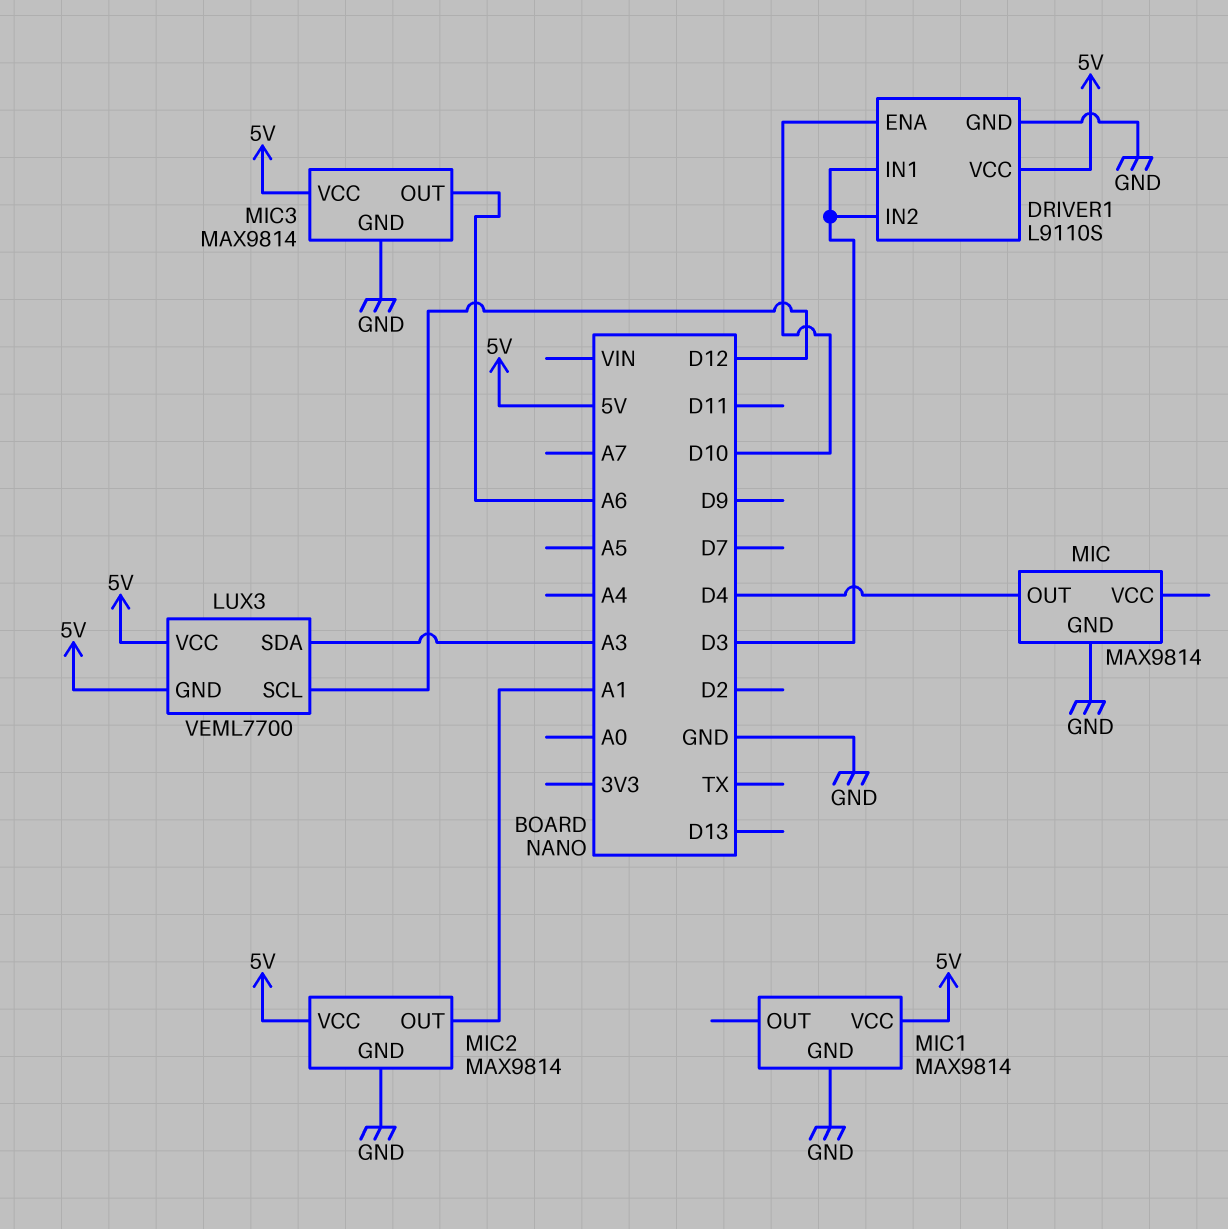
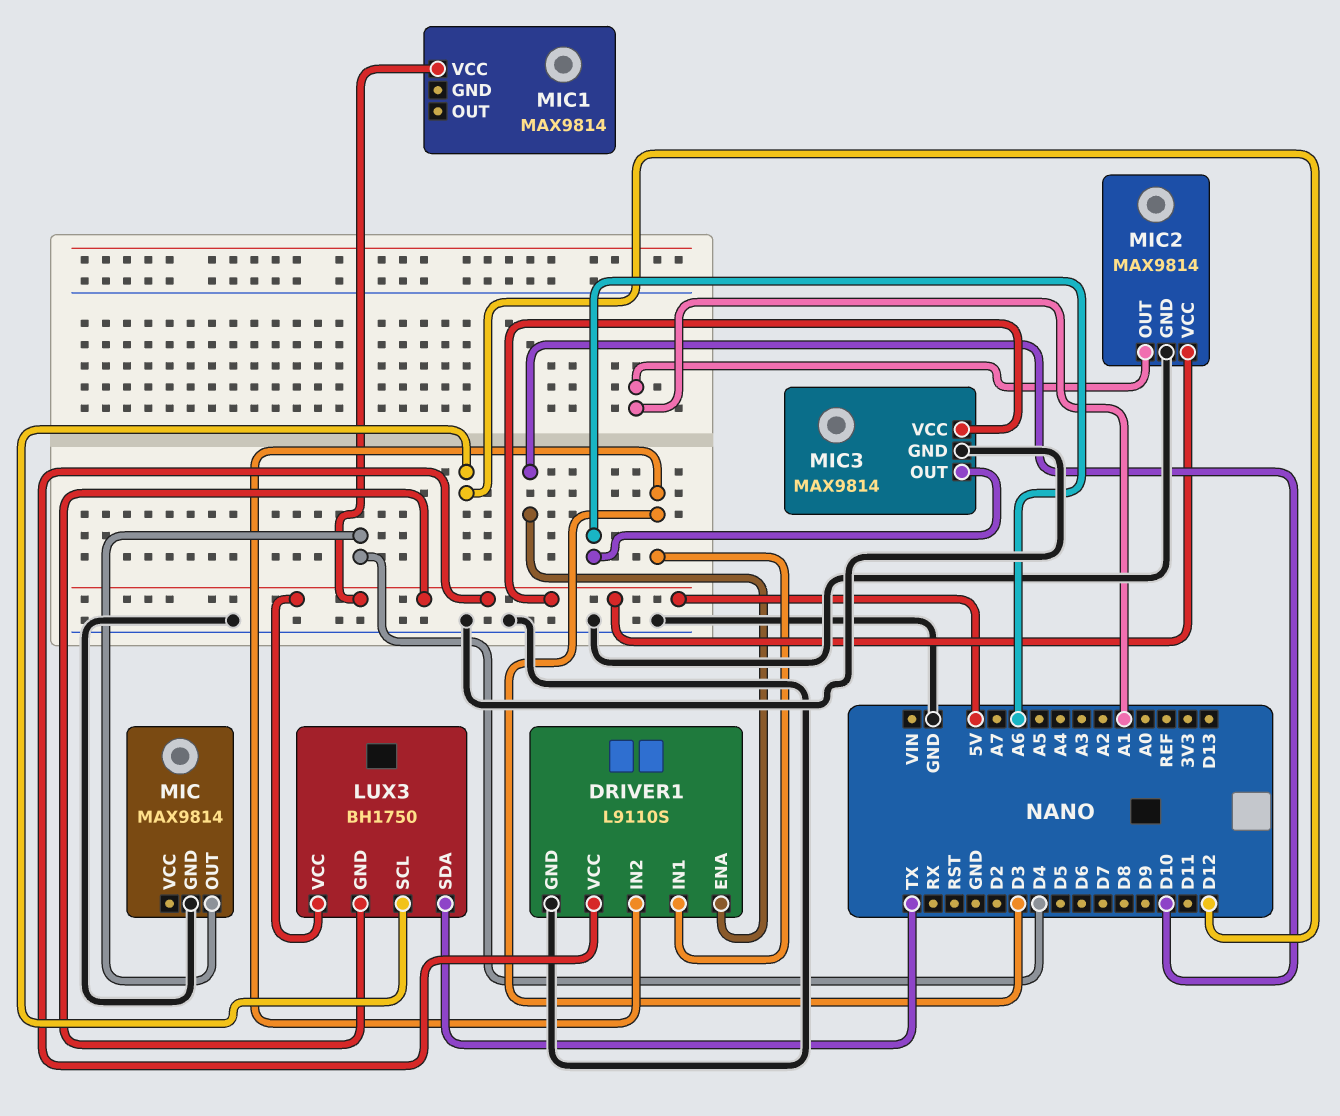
LUX3: VEML7700 -> BH1750
LUX3 pin SDA: A3 -> TX
MIC1 pin GND: GND -> none

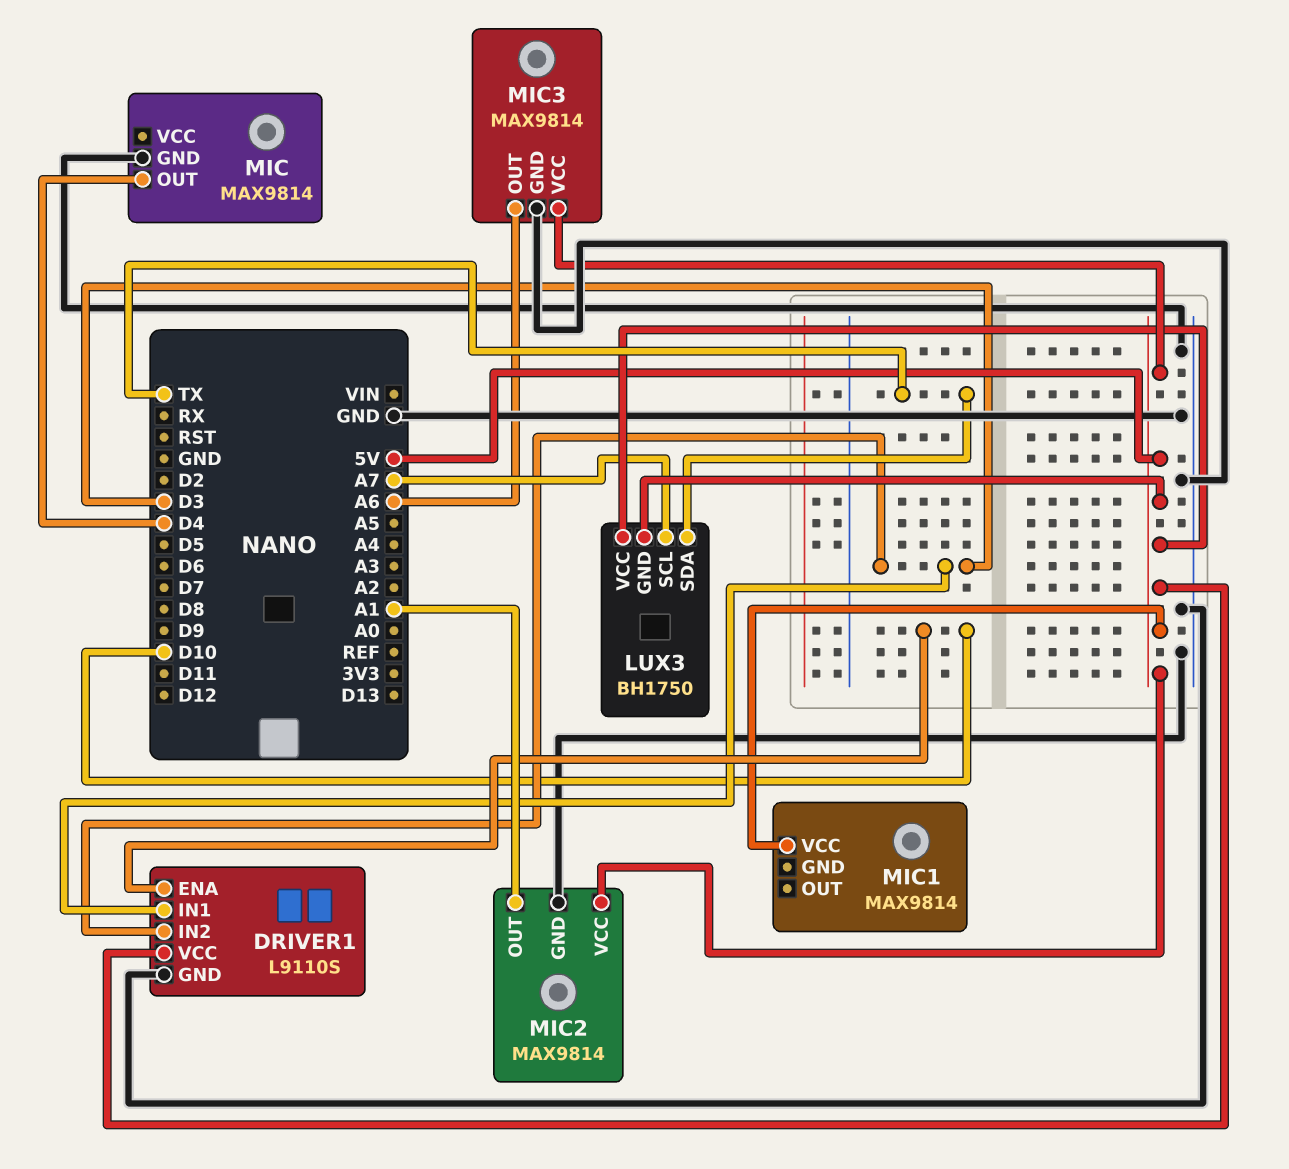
LUX3 pin SCL: D12 -> A7

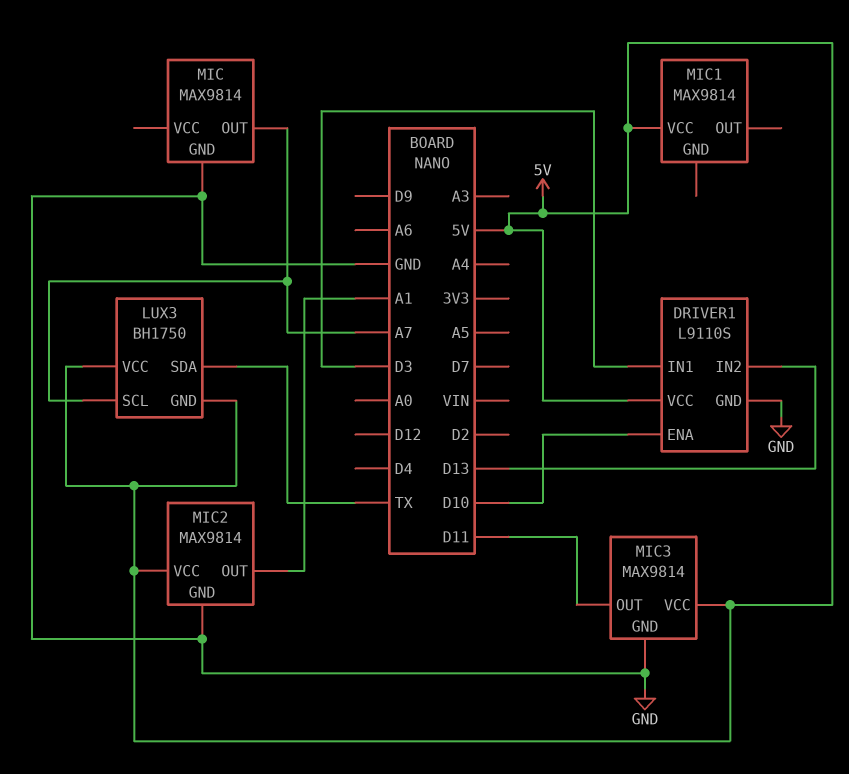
DRIVER1 pin IN2: D3 -> D13
MIC pin OUT: D4 -> A7
MIC3 pin OUT: A6 -> D11

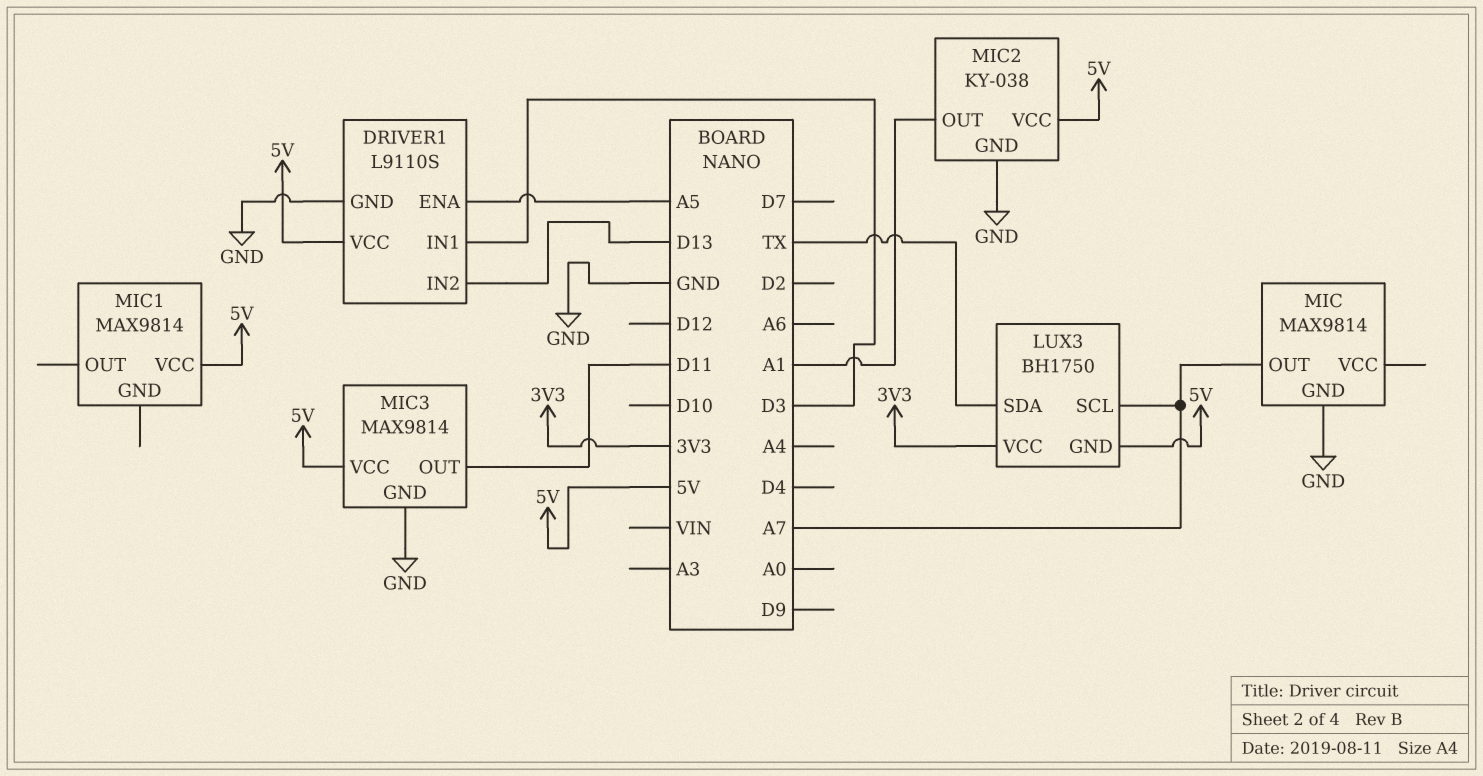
DRIVER1 pin ENA: D10 -> A5
LUX3 pin VCC: 5V -> 3V3
MIC2: MAX9814 -> KY-038

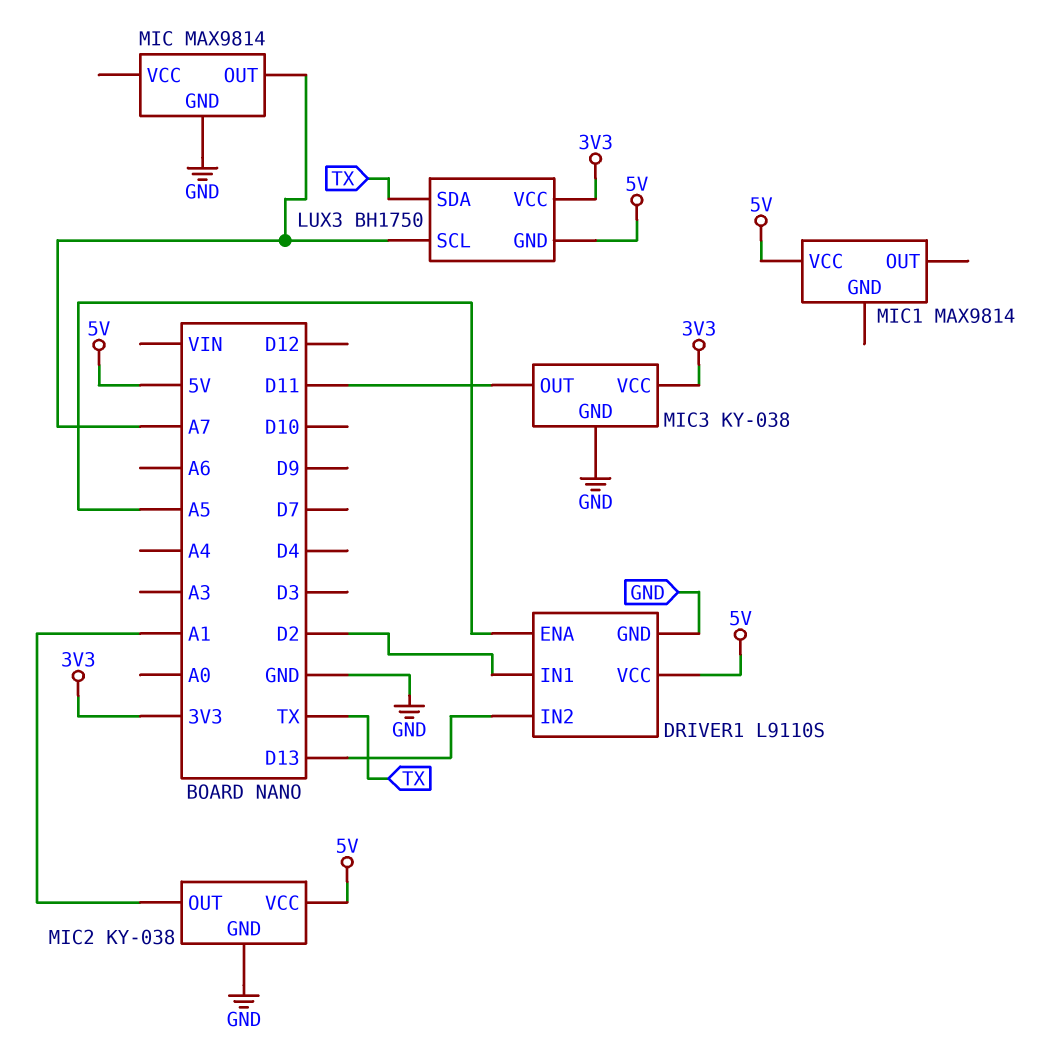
DRIVER1 pin IN1: D3 -> D2
MIC3: MAX9814 -> KY-038
MIC3 pin VCC: 5V -> 3V3

